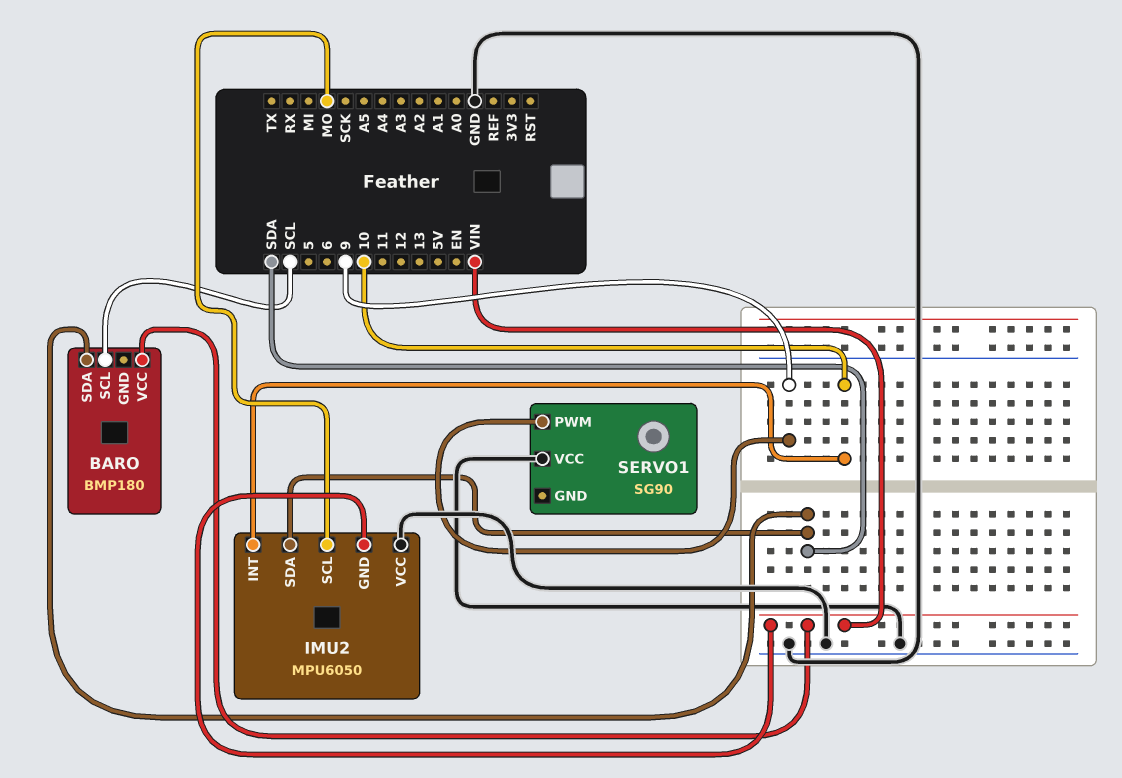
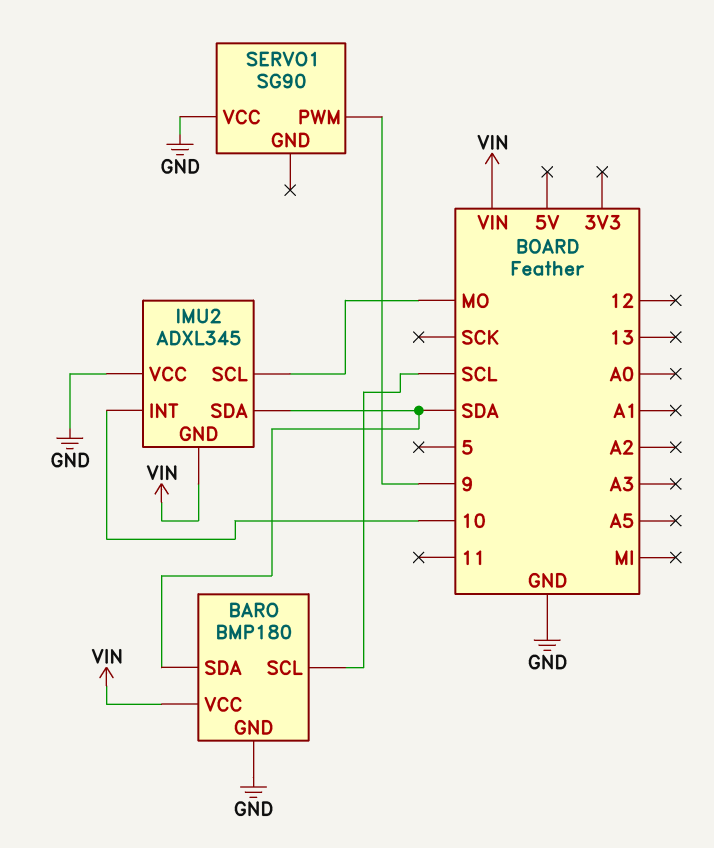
BARO pin GND: none -> GND
IMU2: MPU6050 -> ADXL345

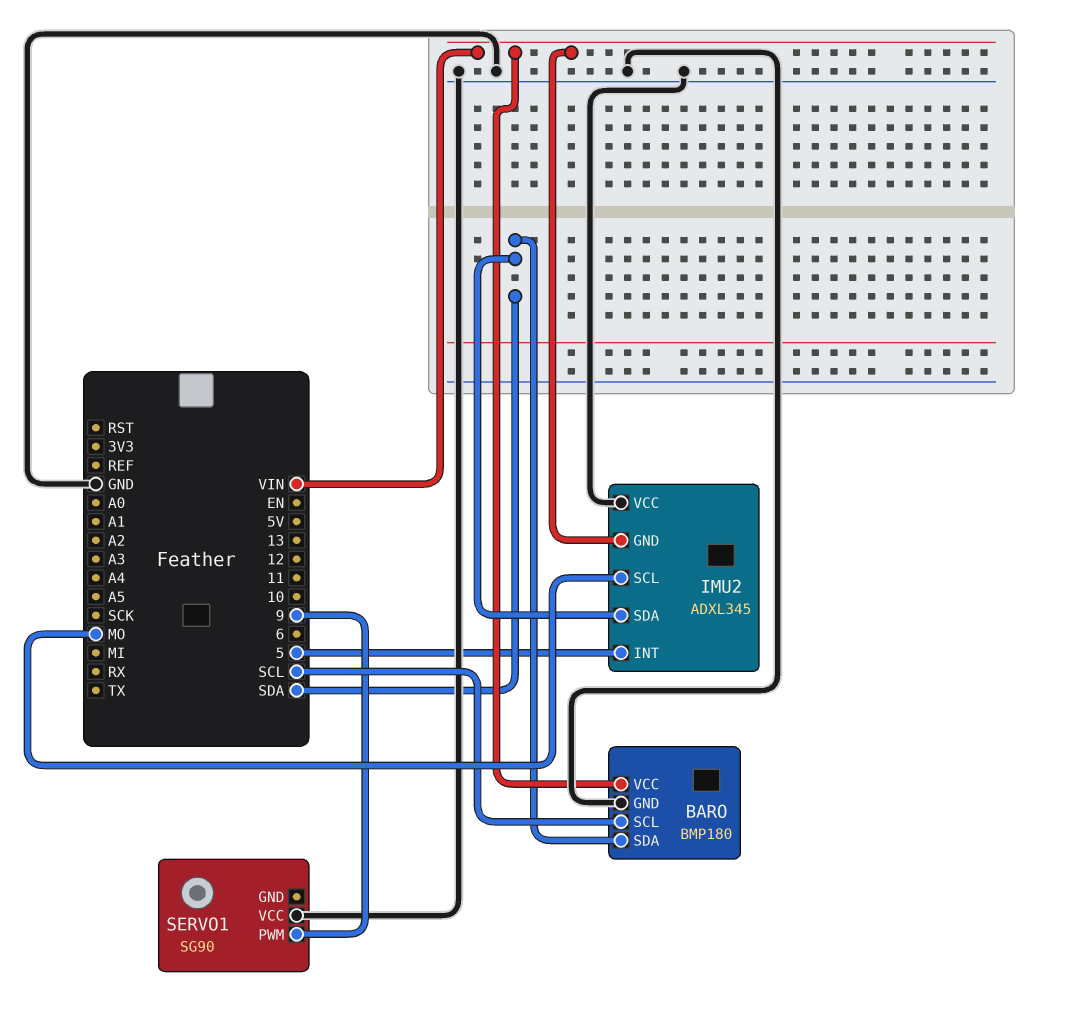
IMU2 pin INT: 10 -> 5

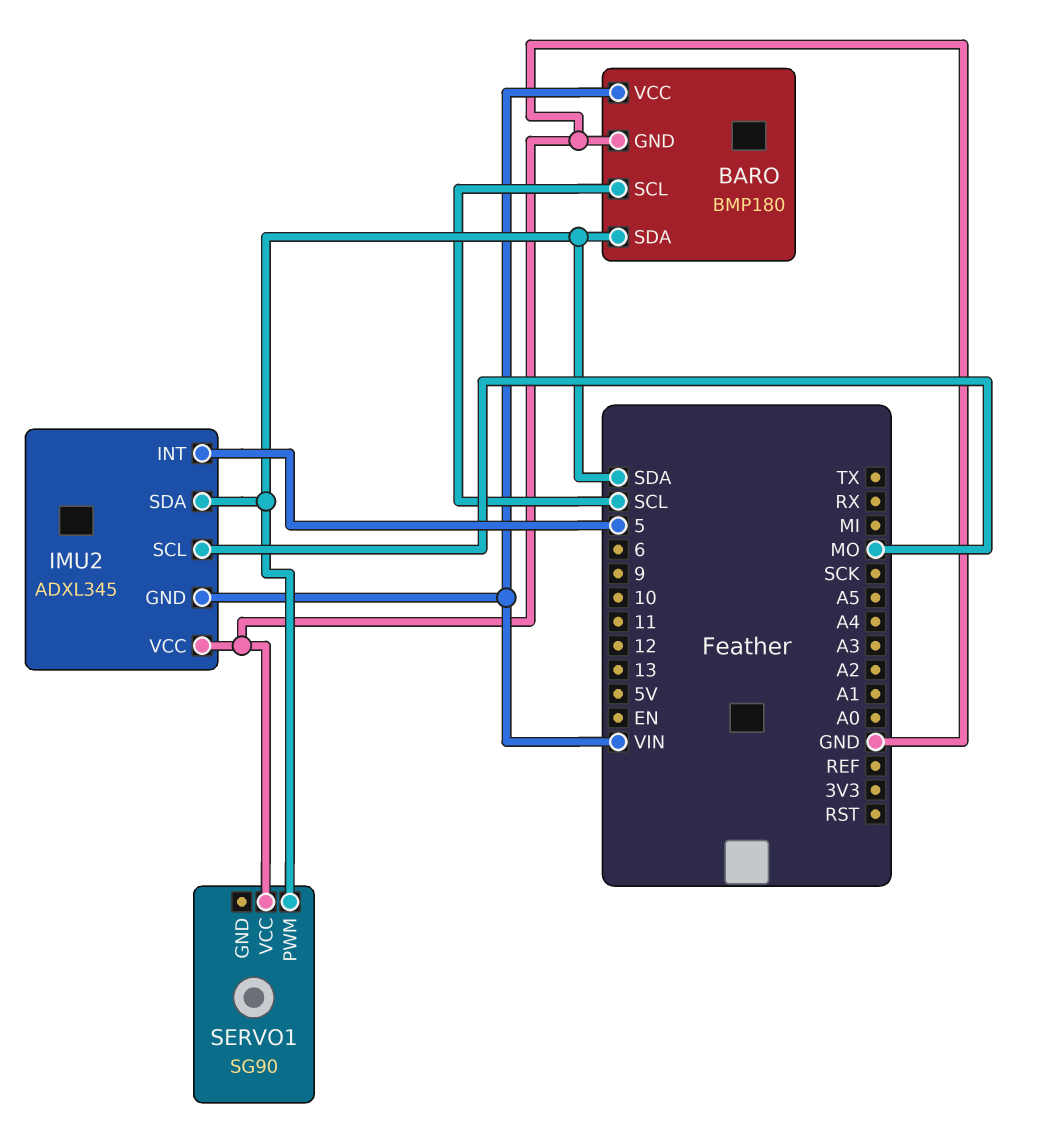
SERVO1 pin PWM: 9 -> SDA

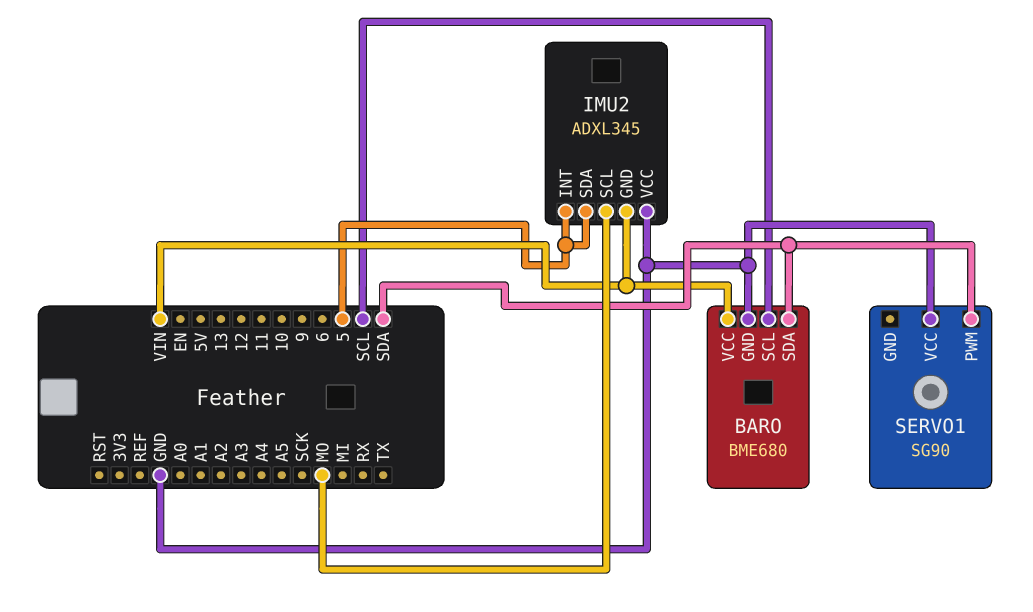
BARO: BMP180 -> BME680
IMU2 pin SDA: SDA -> 5

